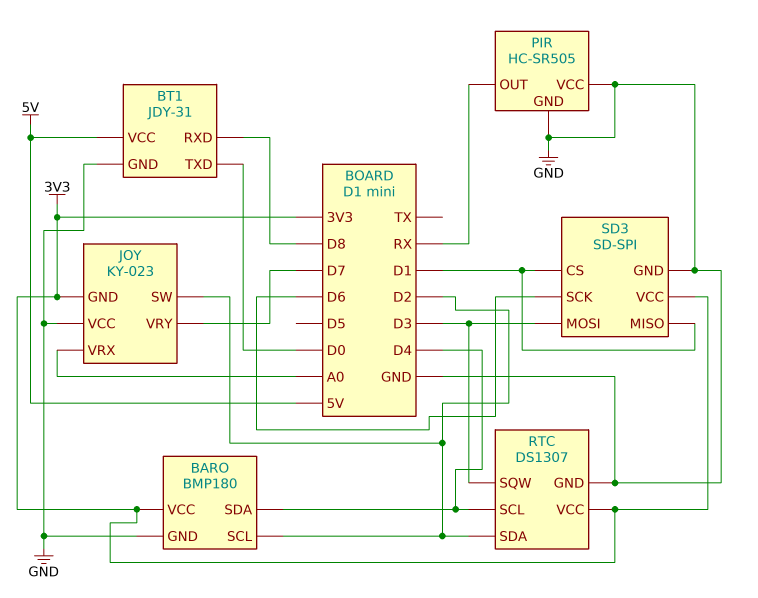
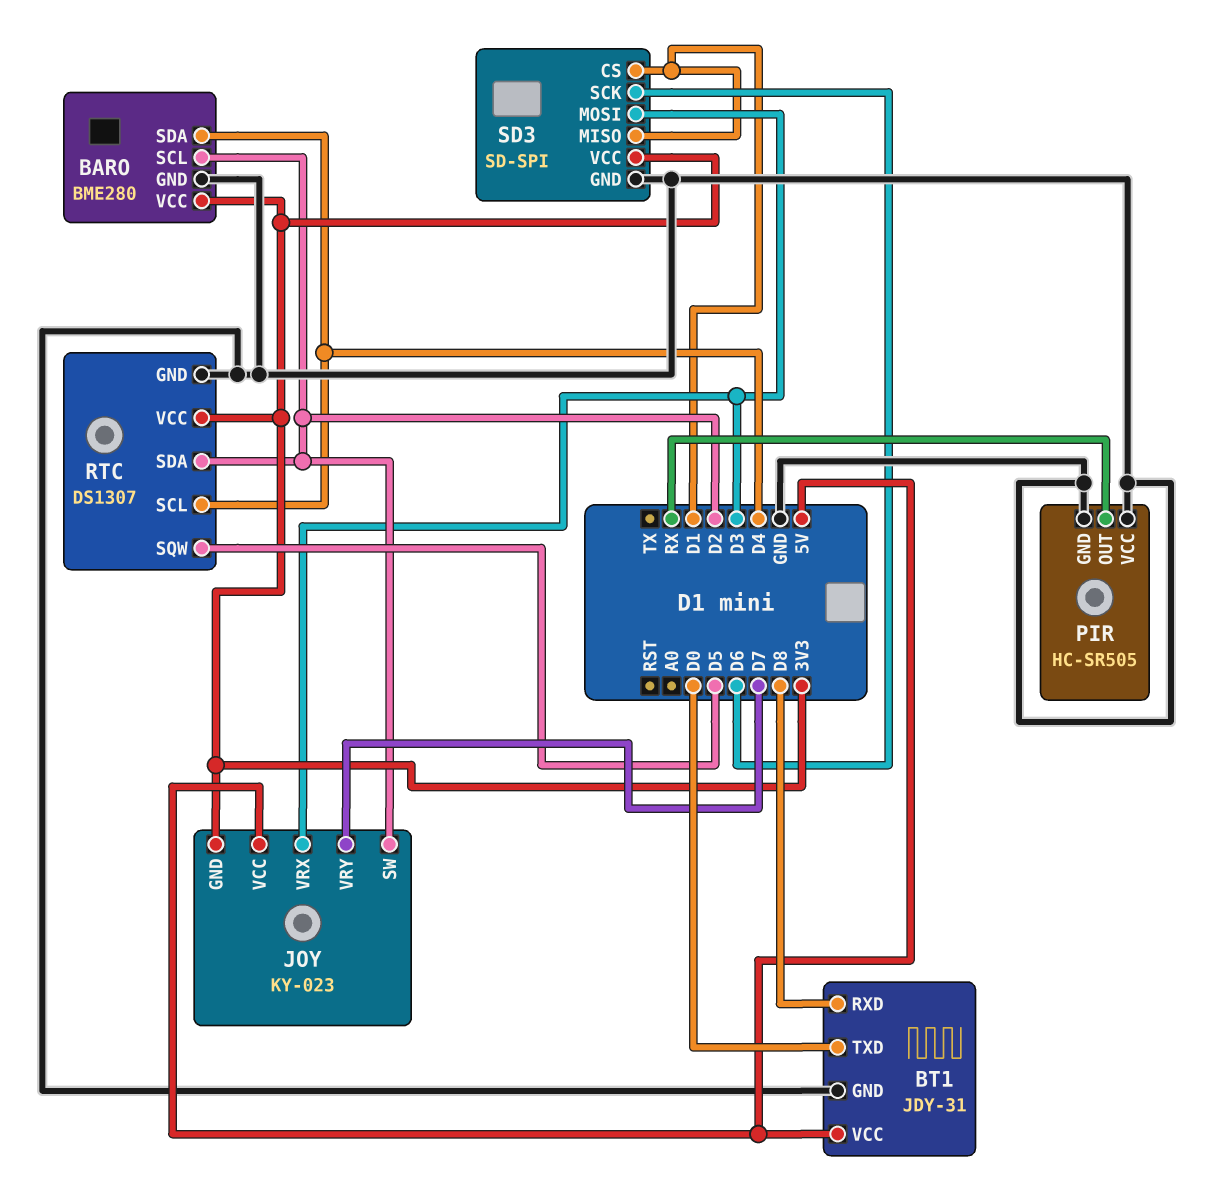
BARO: BMP180 -> BME280
JOY pin VCC: GND -> 5V
JOY pin VRX: A0 -> D3
RTC pin SQW: D3 -> D5

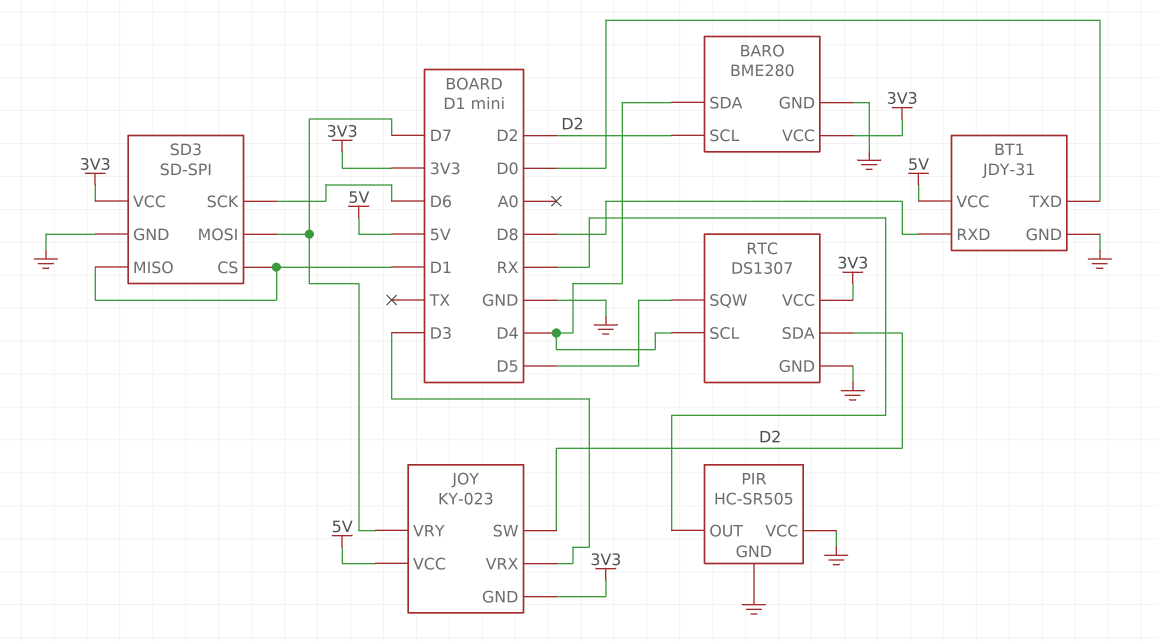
SD3 pin MOSI: D3 -> D7

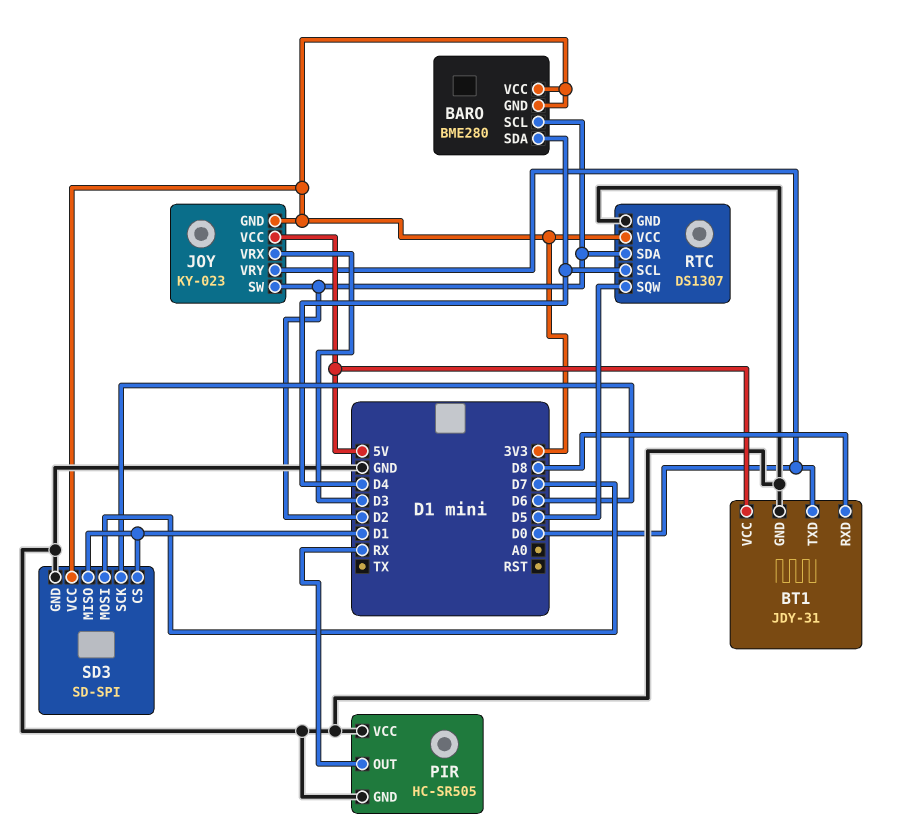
BARO pin GND: GND -> 3V3
JOY pin VRY: D7 -> D0

